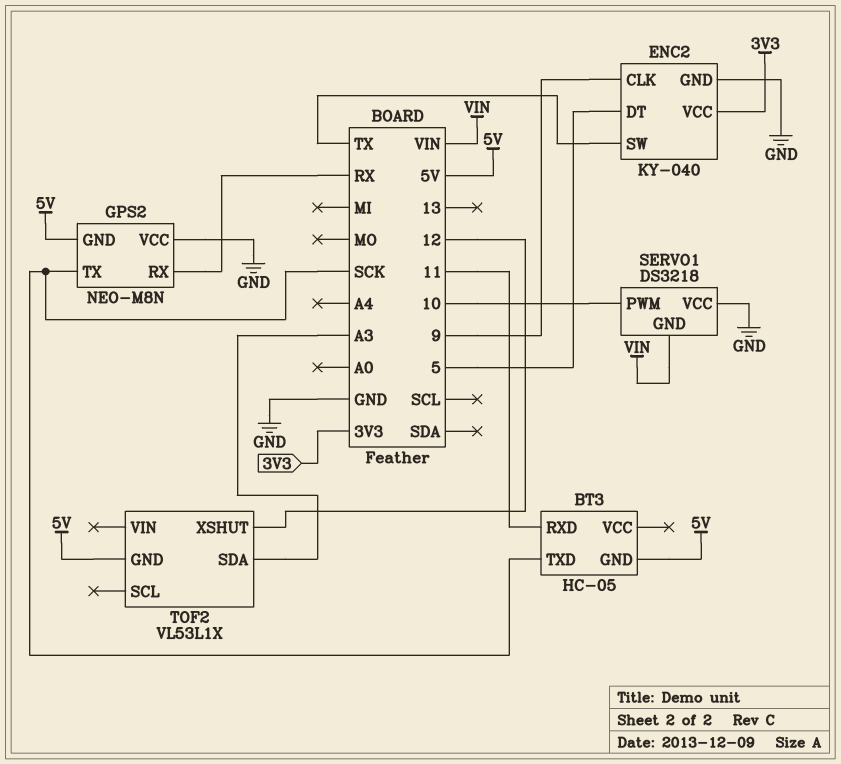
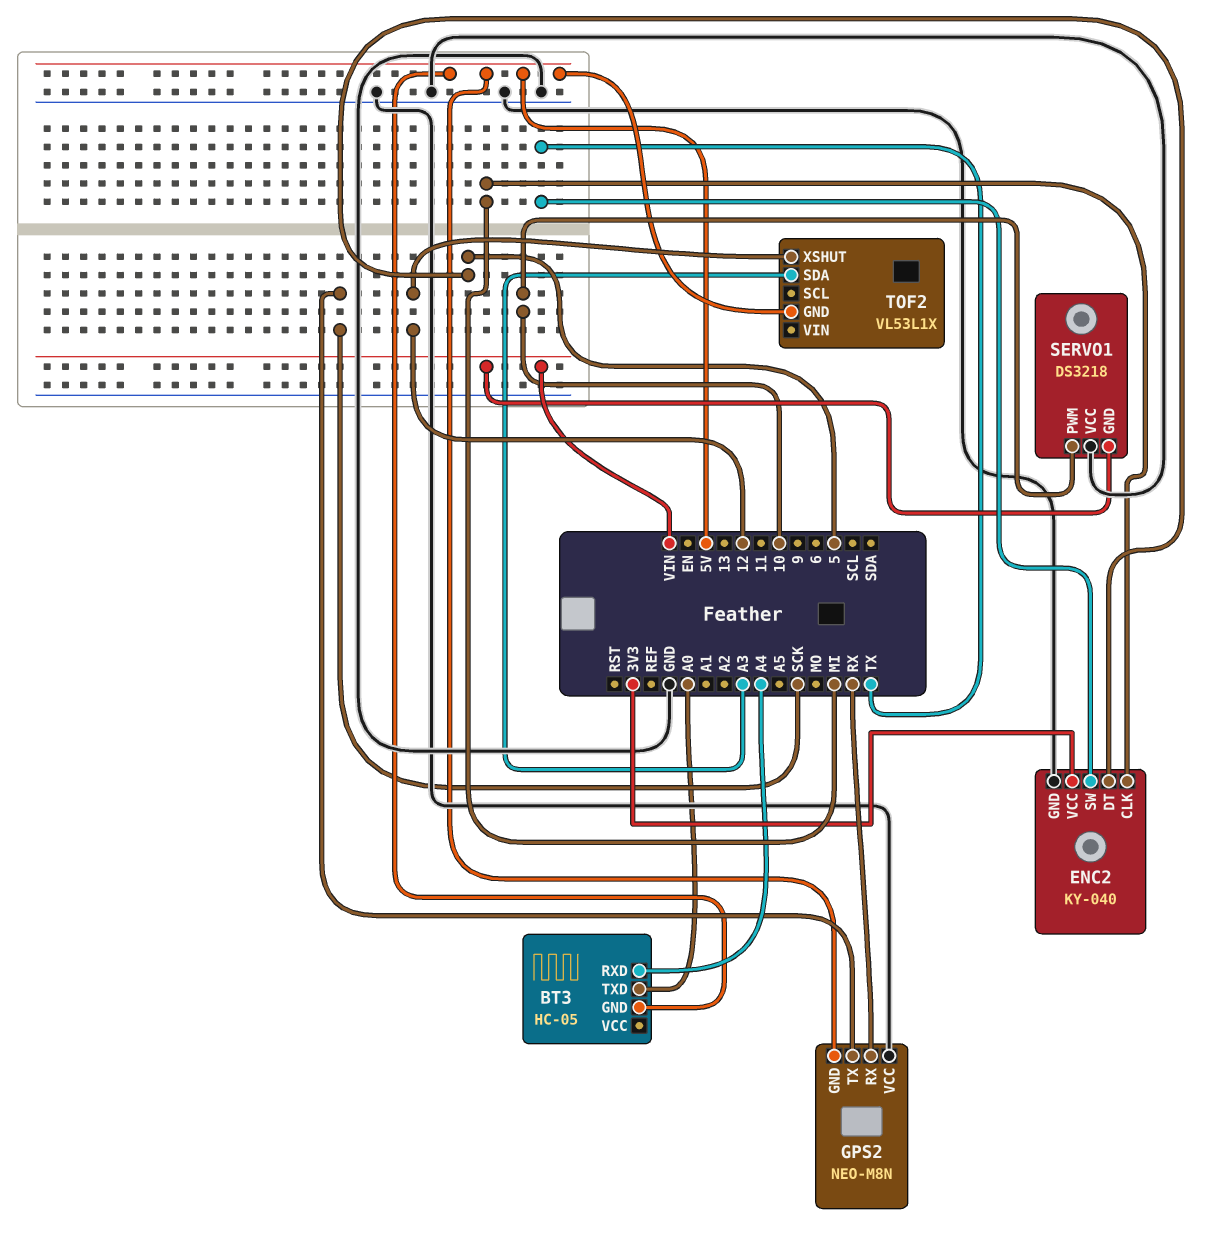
BT3 pin RXD: 11 -> A4
BT3 pin TXD: SCK -> A0
ENC2 pin CLK: 9 -> MI

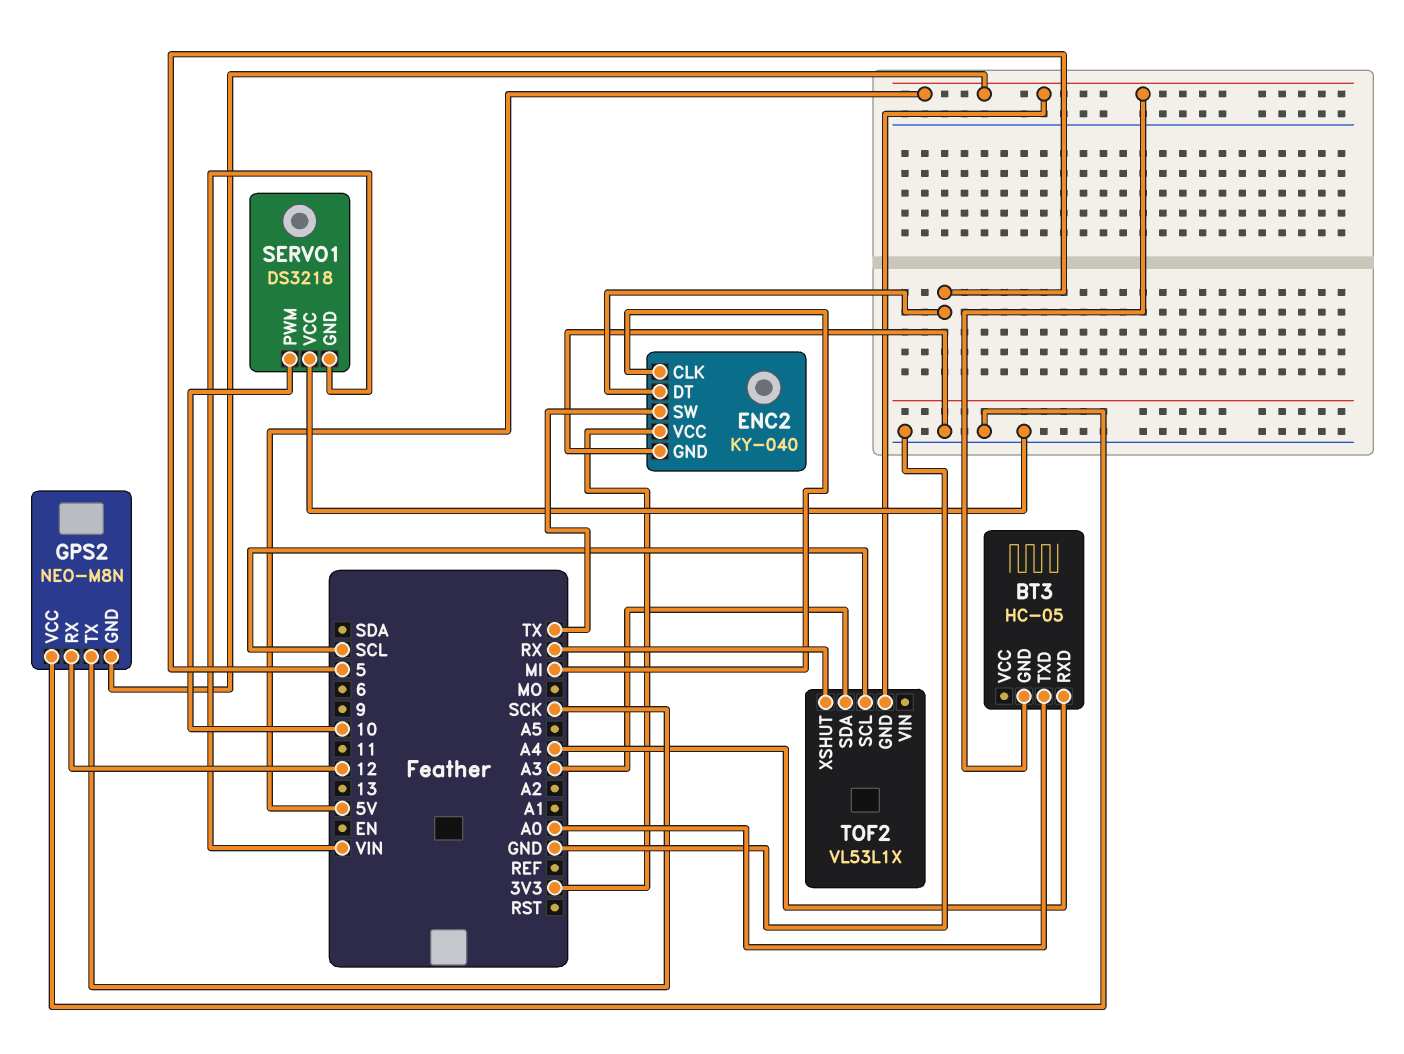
GPS2 pin RX: RX -> 12
TOF2 pin SCL: none -> SCL
TOF2 pin XSHUT: 12 -> RX

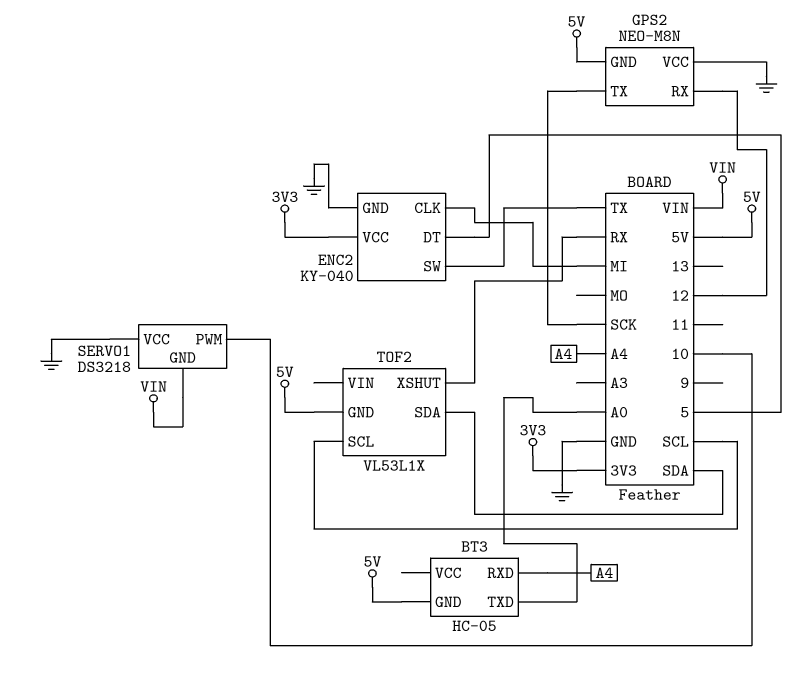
TOF2 pin SDA: A3 -> SDA

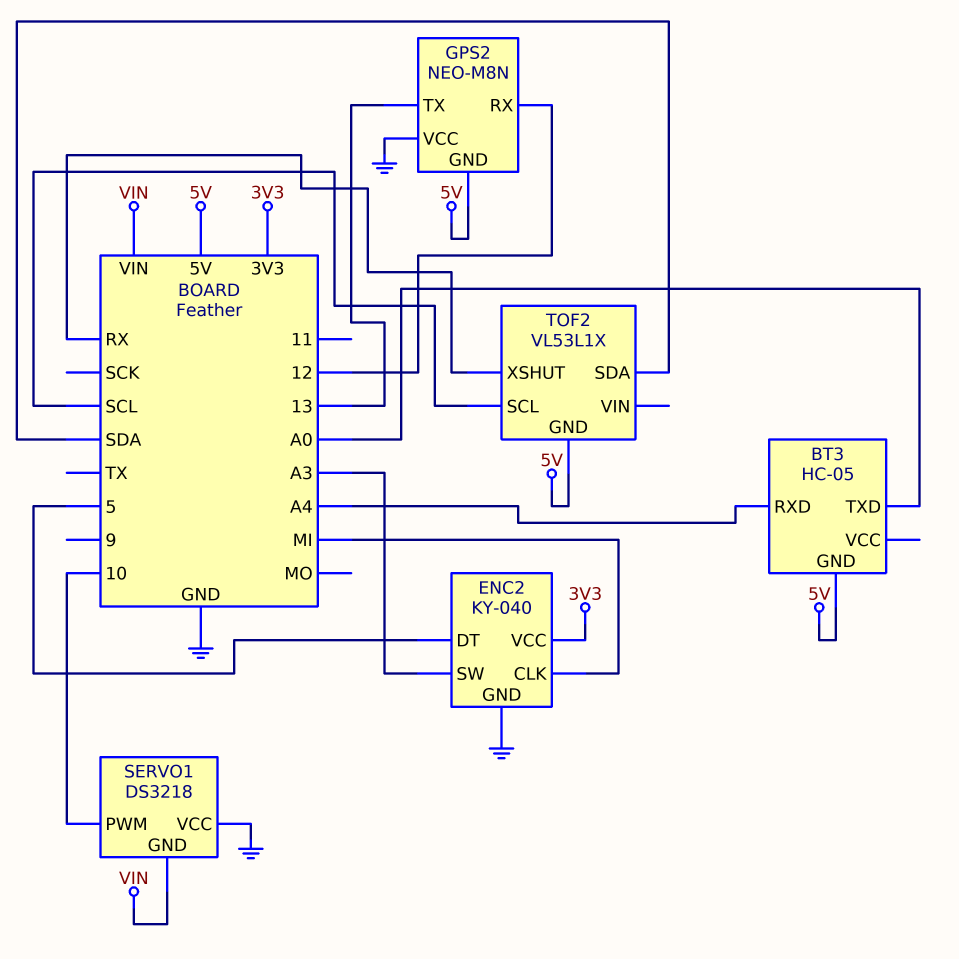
ENC2 pin SW: TX -> A3
GPS2 pin TX: SCK -> 13

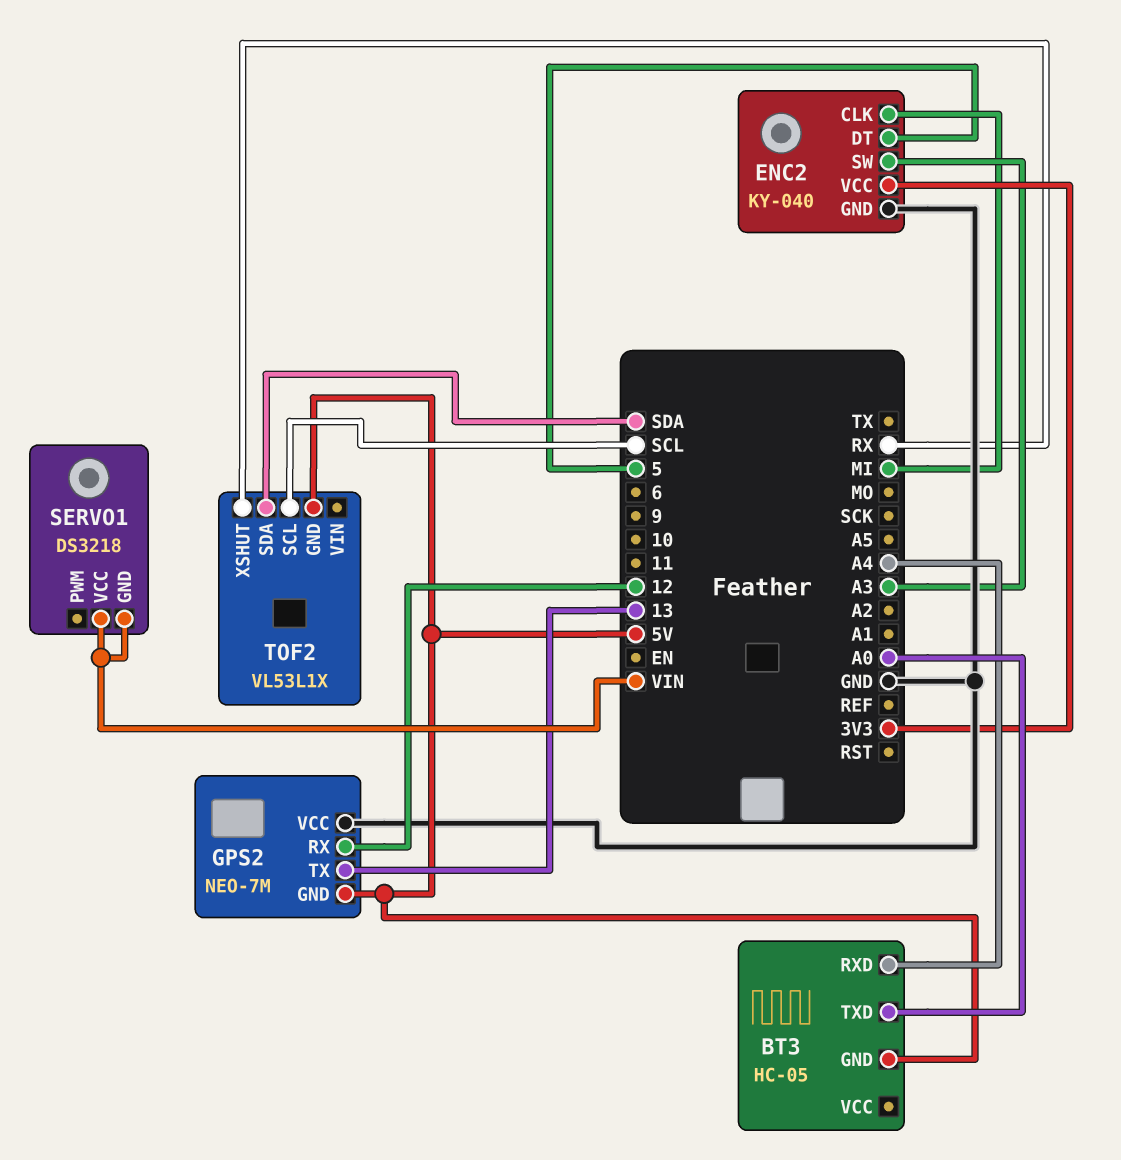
GPS2: NEO-M8N -> NEO-7M
SERVO1 pin PWM: 10 -> none
SERVO1 pin VCC: GND -> VIN

